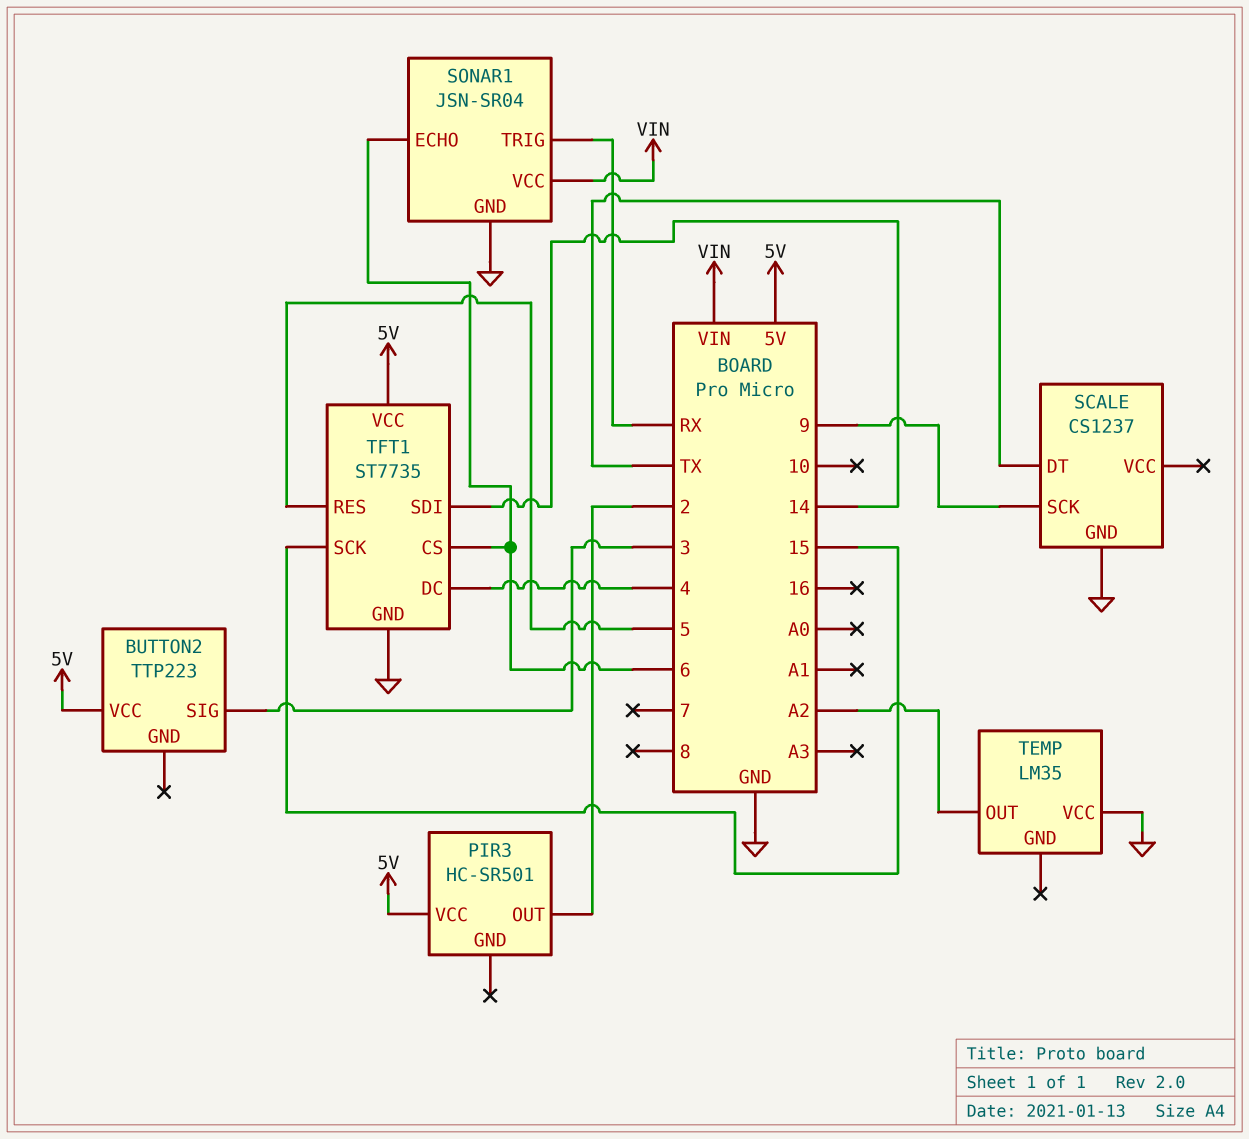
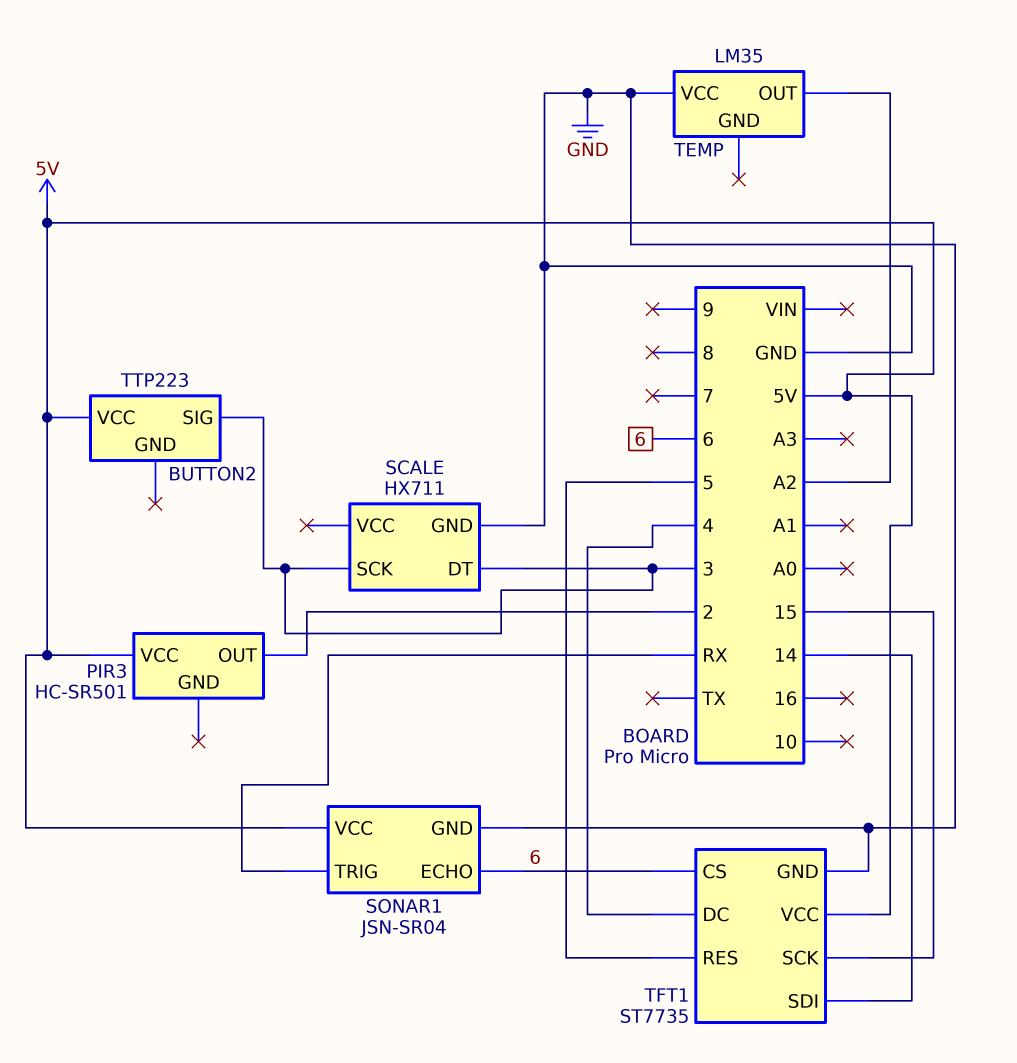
SCALE: CS1237 -> HX711
SCALE pin DT: TX -> 3
SCALE pin SCK: 9 -> 3
SONAR1 pin VCC: VIN -> 5V

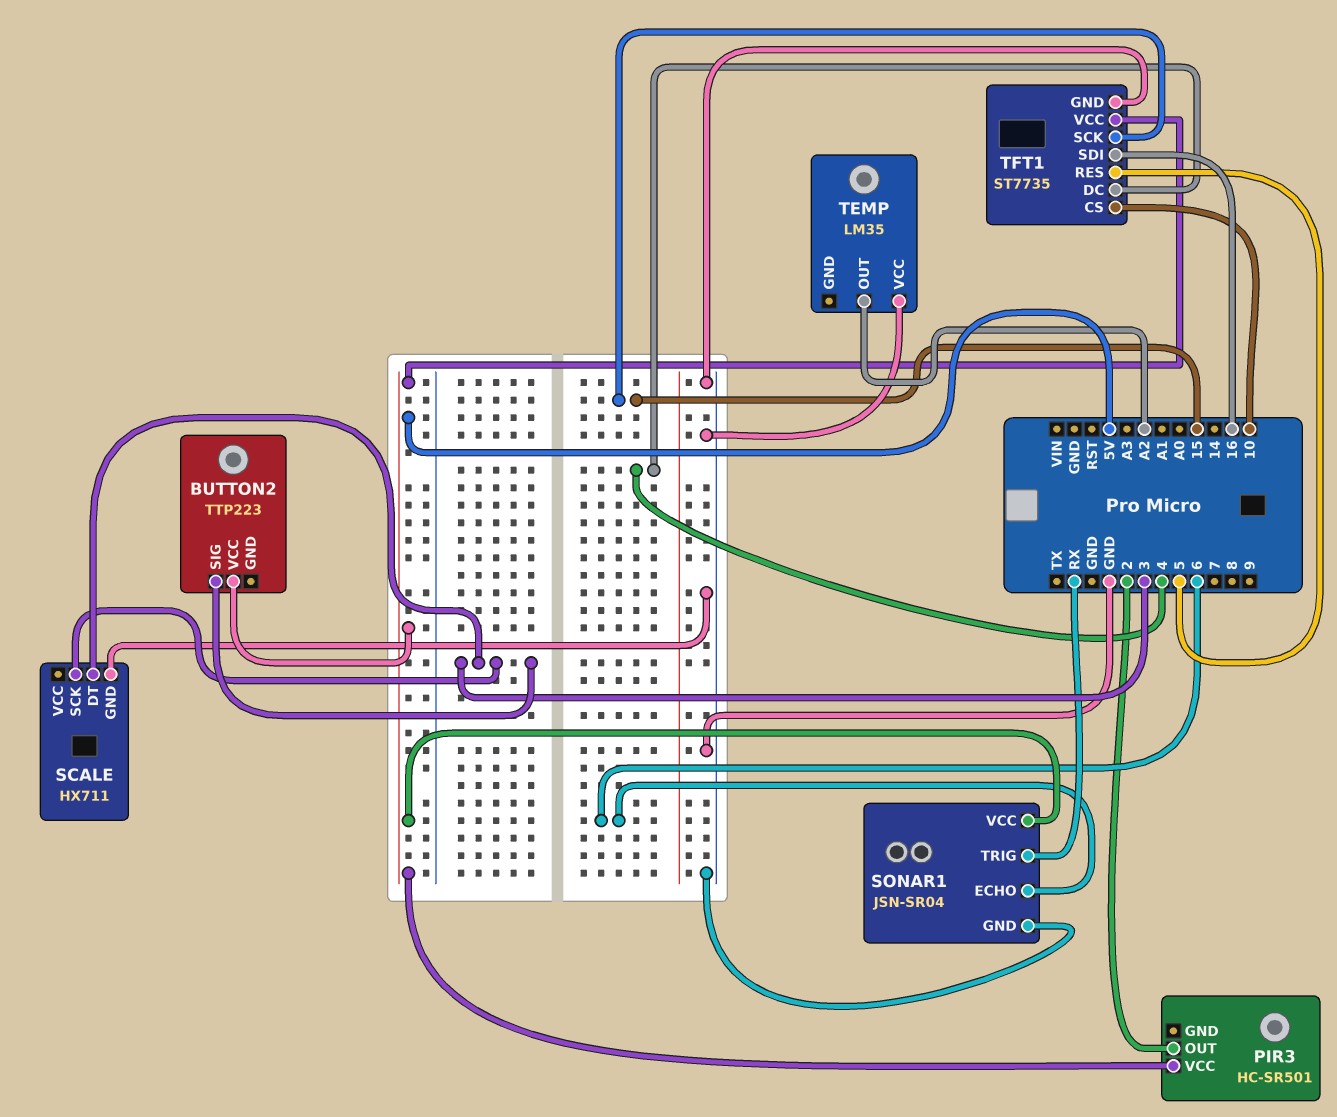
TFT1 pin CS: 6 -> 10
TFT1 pin SDI: 14 -> 16

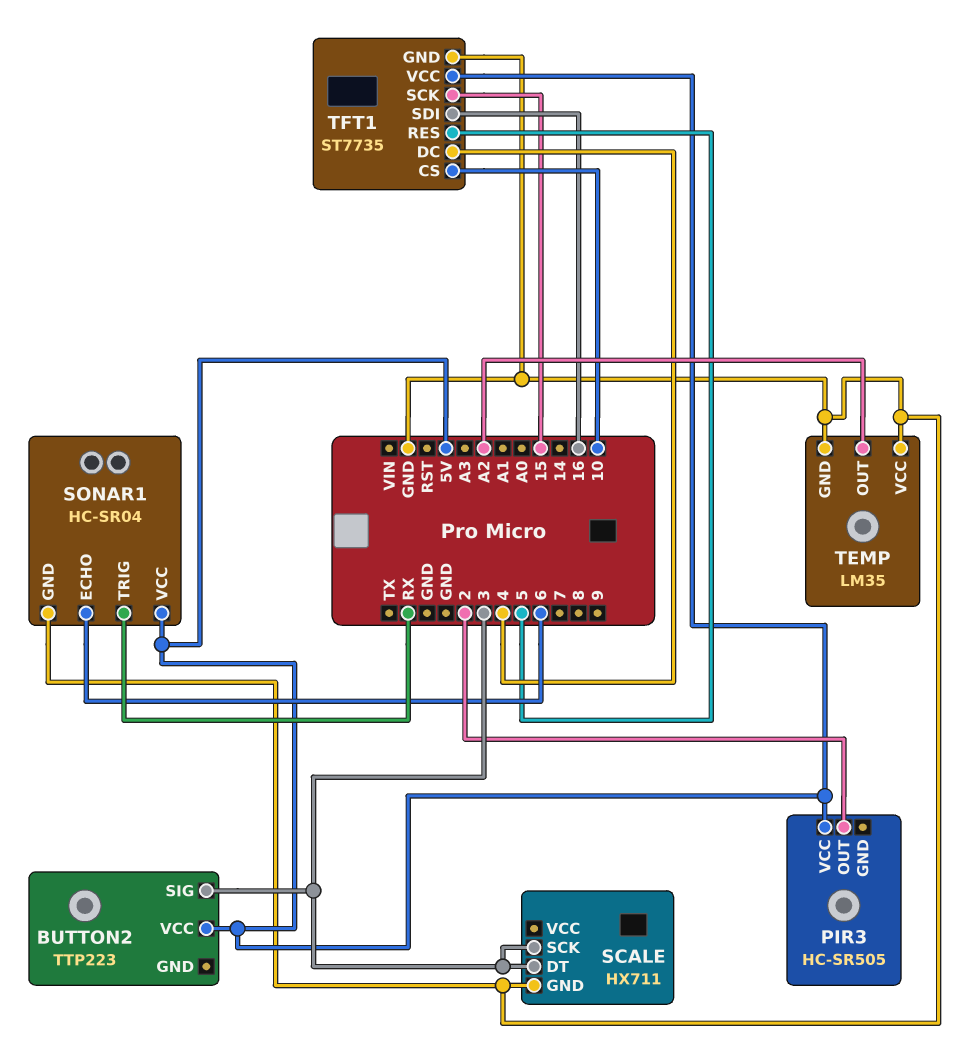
PIR3: HC-SR501 -> HC-SR505
SONAR1: JSN-SR04 -> HC-SR04
TEMP pin GND: none -> GND

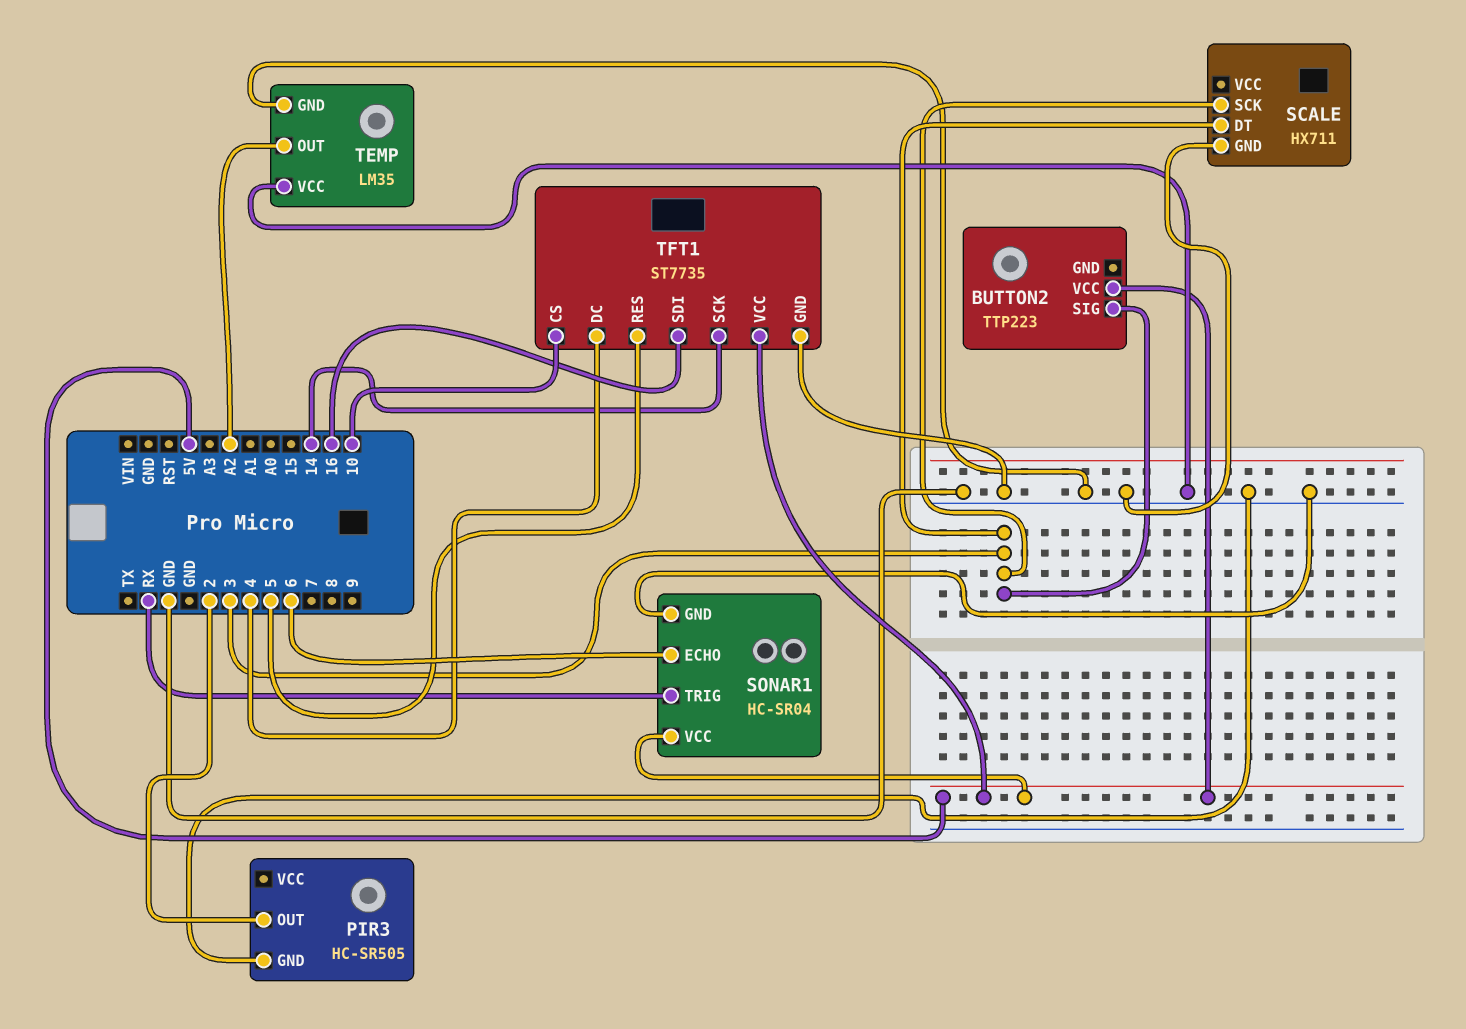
PIR3 pin GND: none -> GND
PIR3 pin VCC: 5V -> none
TFT1 pin SCK: 15 -> 14

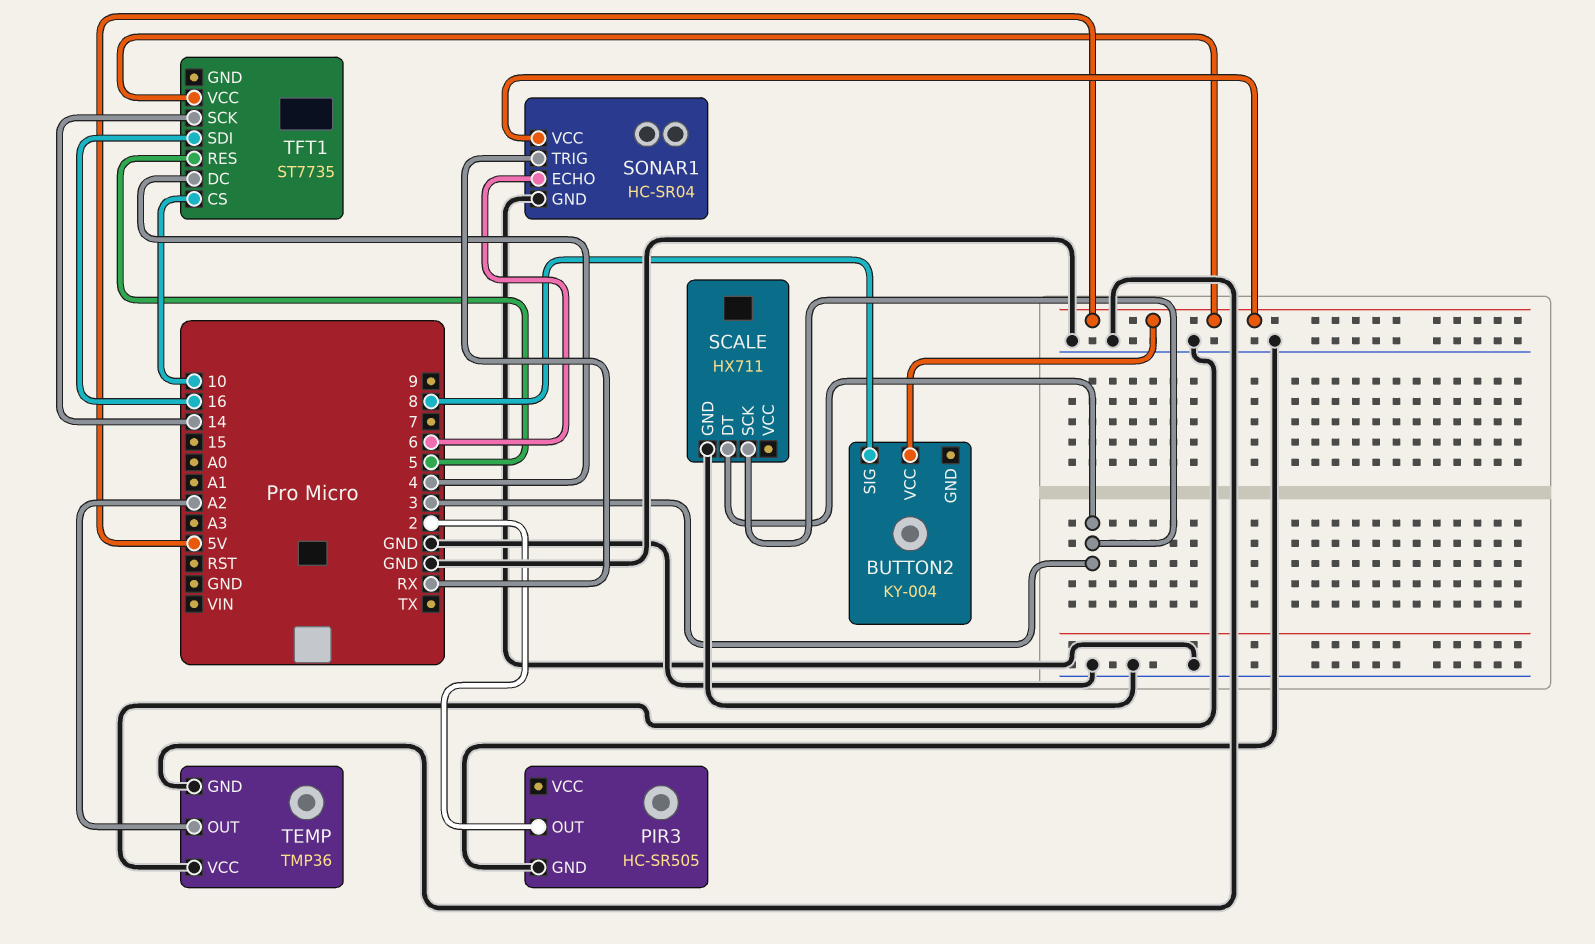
BUTTON2: TTP223 -> KY-004
BUTTON2 pin SIG: 3 -> 8
TEMP: LM35 -> TMP36
TFT1 pin GND: GND -> none

